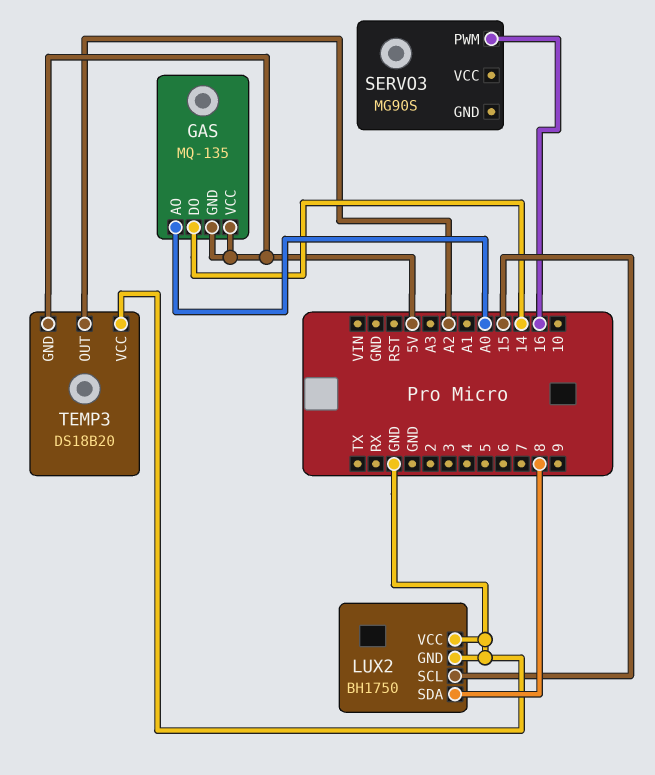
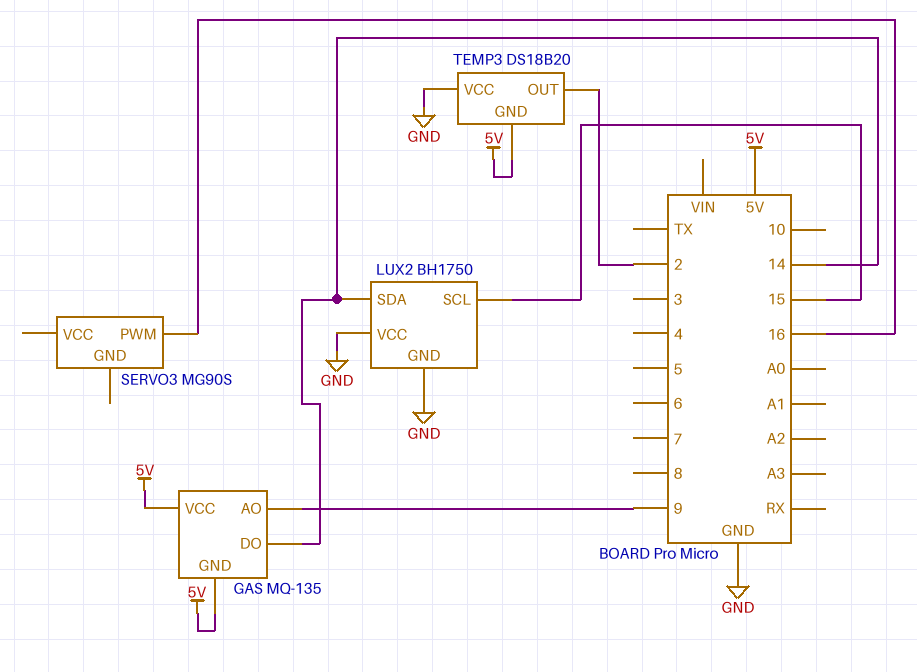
GAS pin AO: A0 -> 9
LUX2 pin SDA: 8 -> 14
TEMP3 pin OUT: A2 -> 2

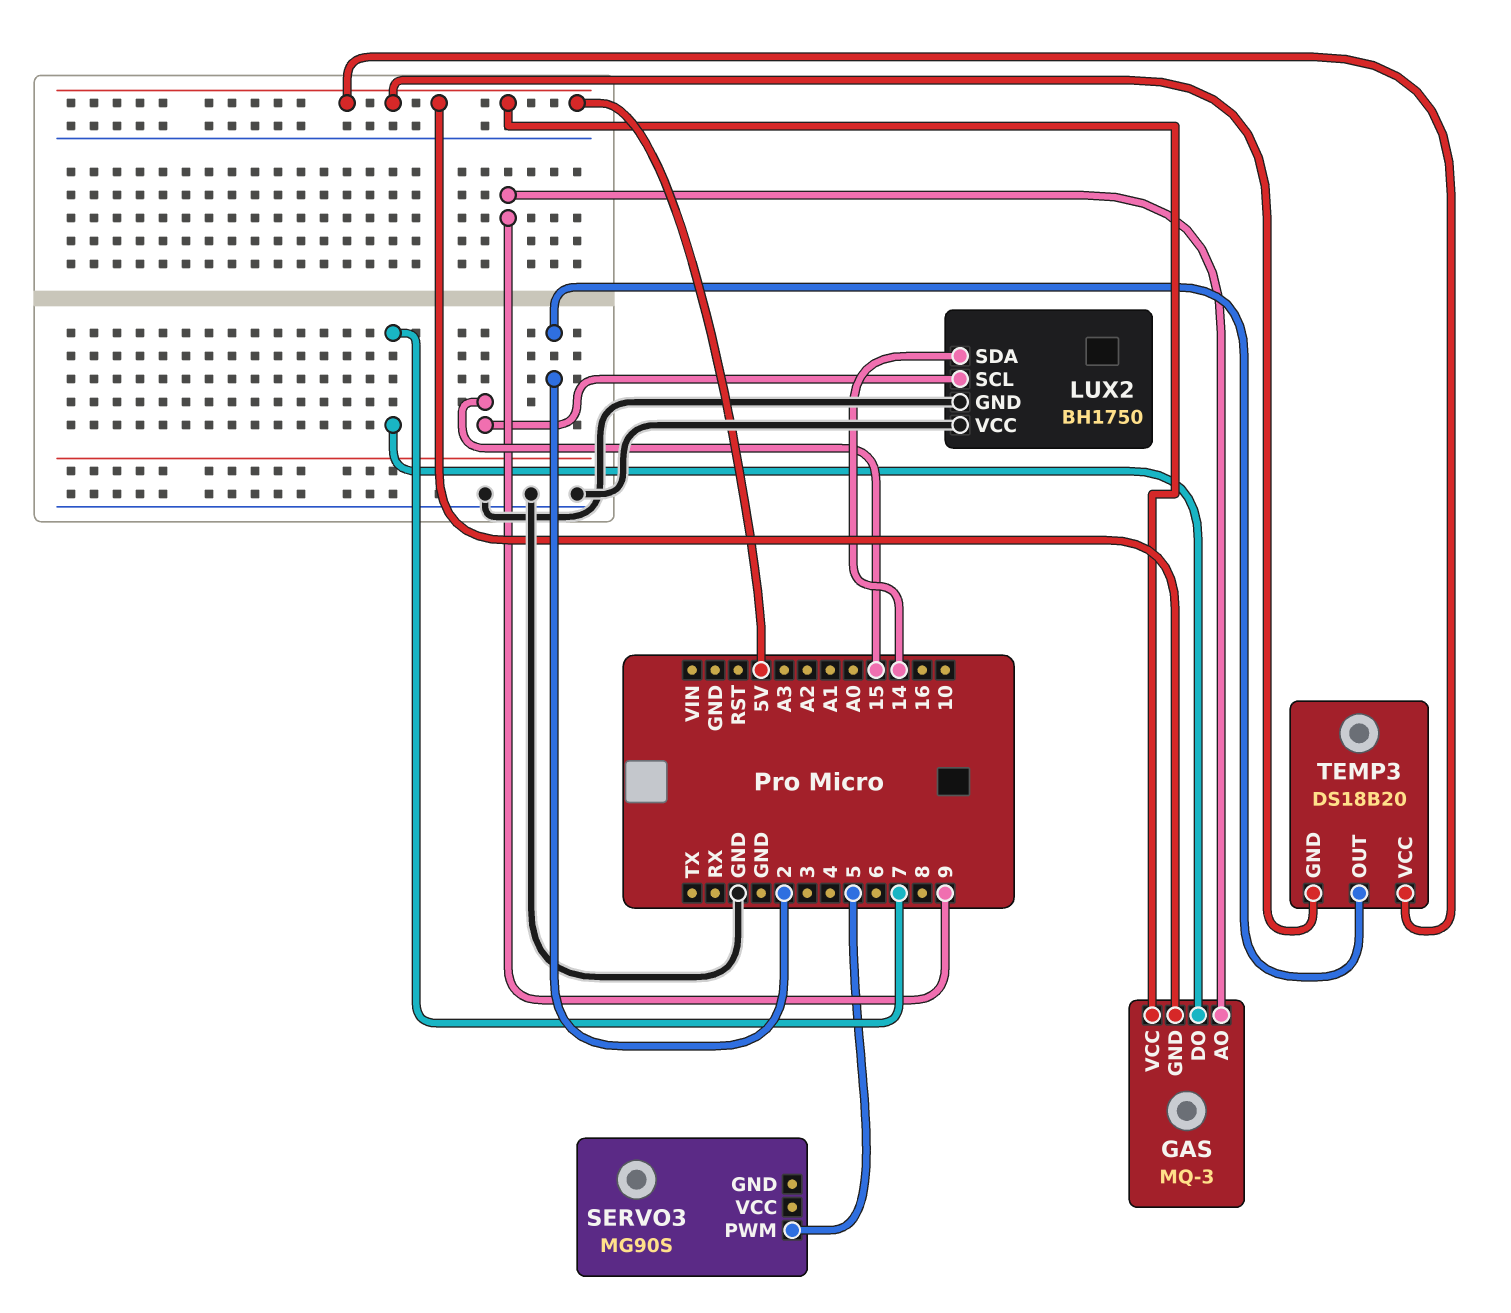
GAS: MQ-135 -> MQ-3
GAS pin DO: 14 -> 7
SERVO3 pin PWM: 16 -> 5
TEMP3 pin VCC: GND -> 5V

